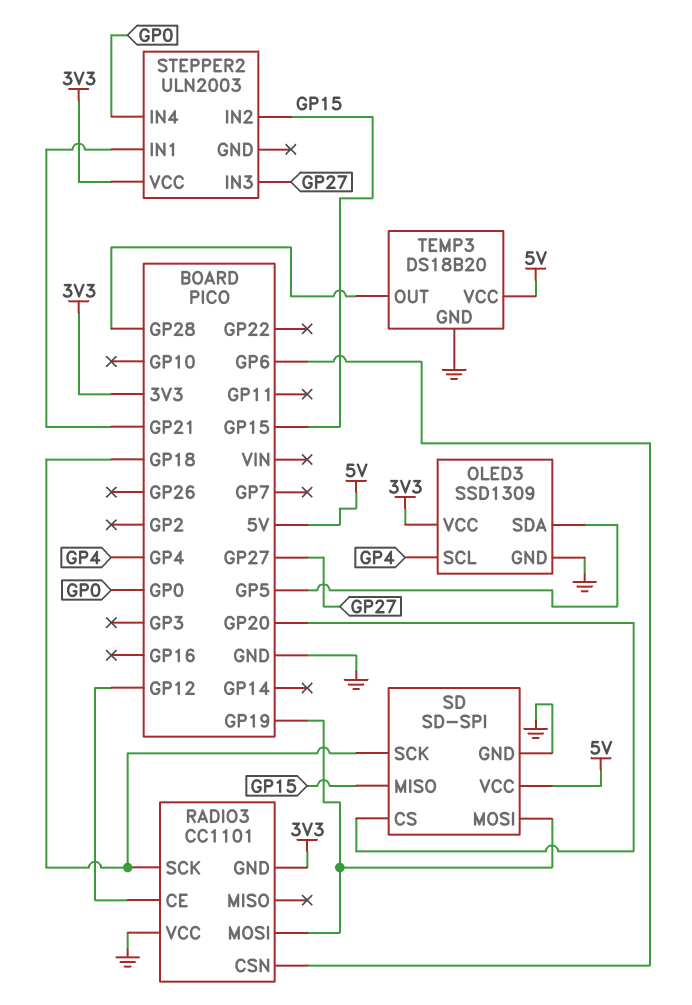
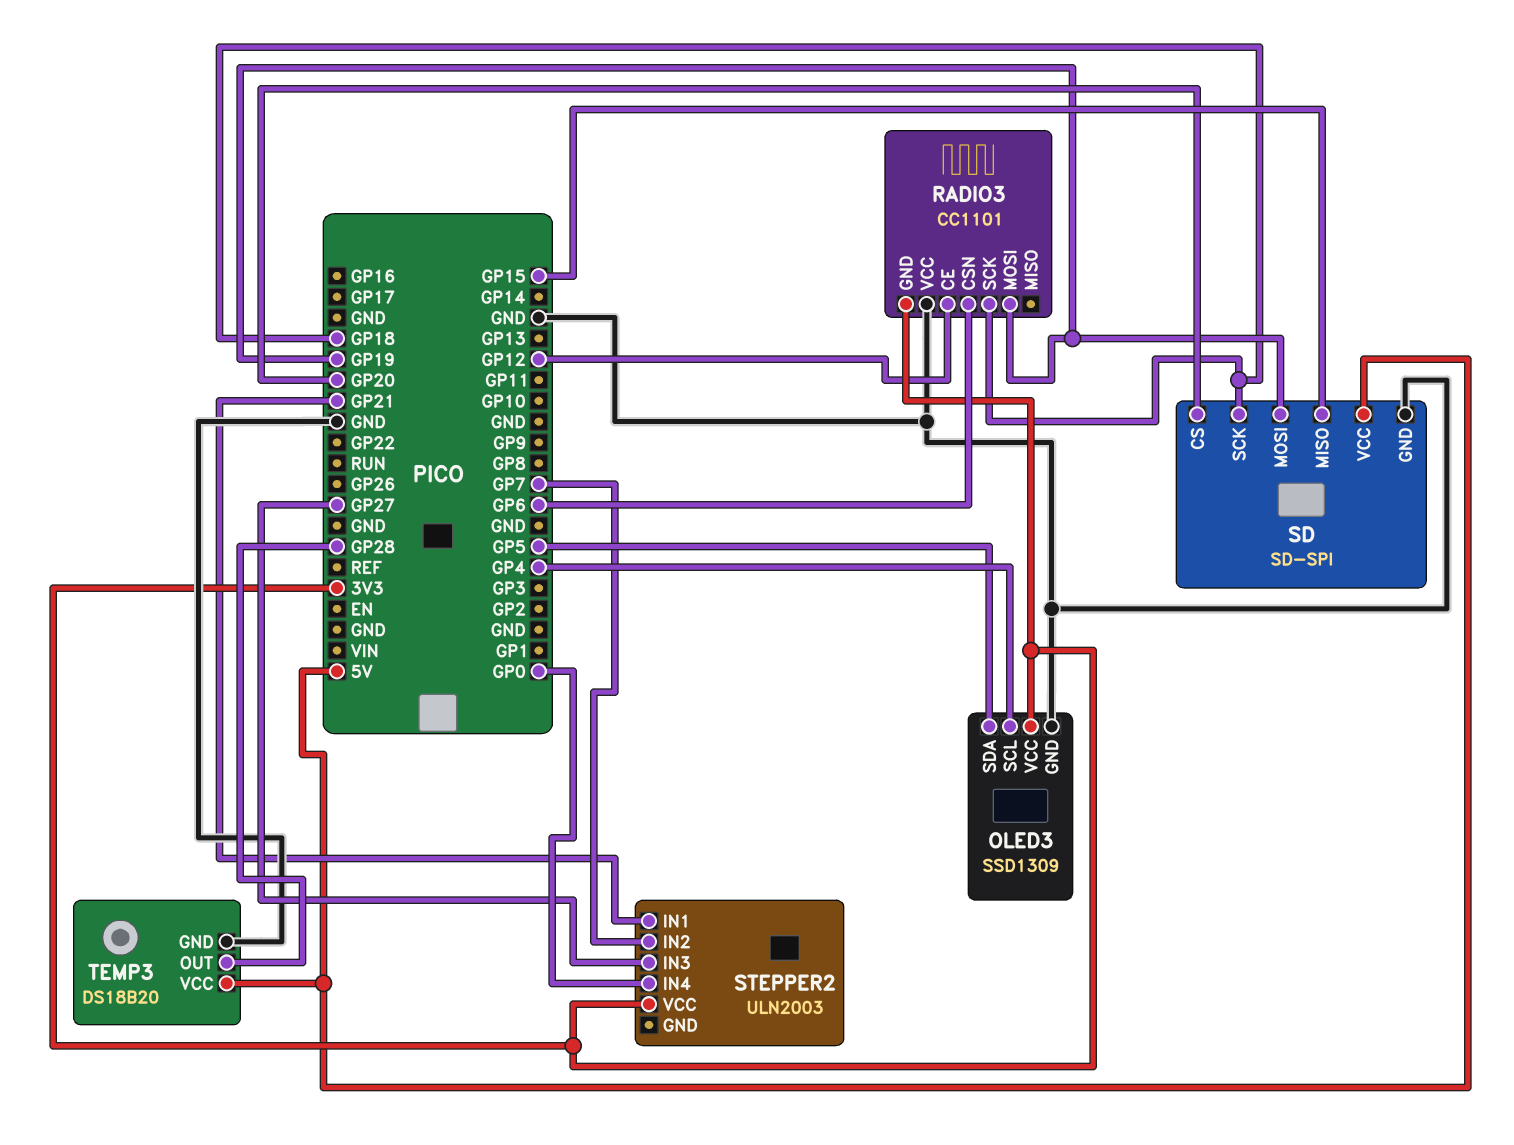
STEPPER2 pin IN2: GP15 -> GP7

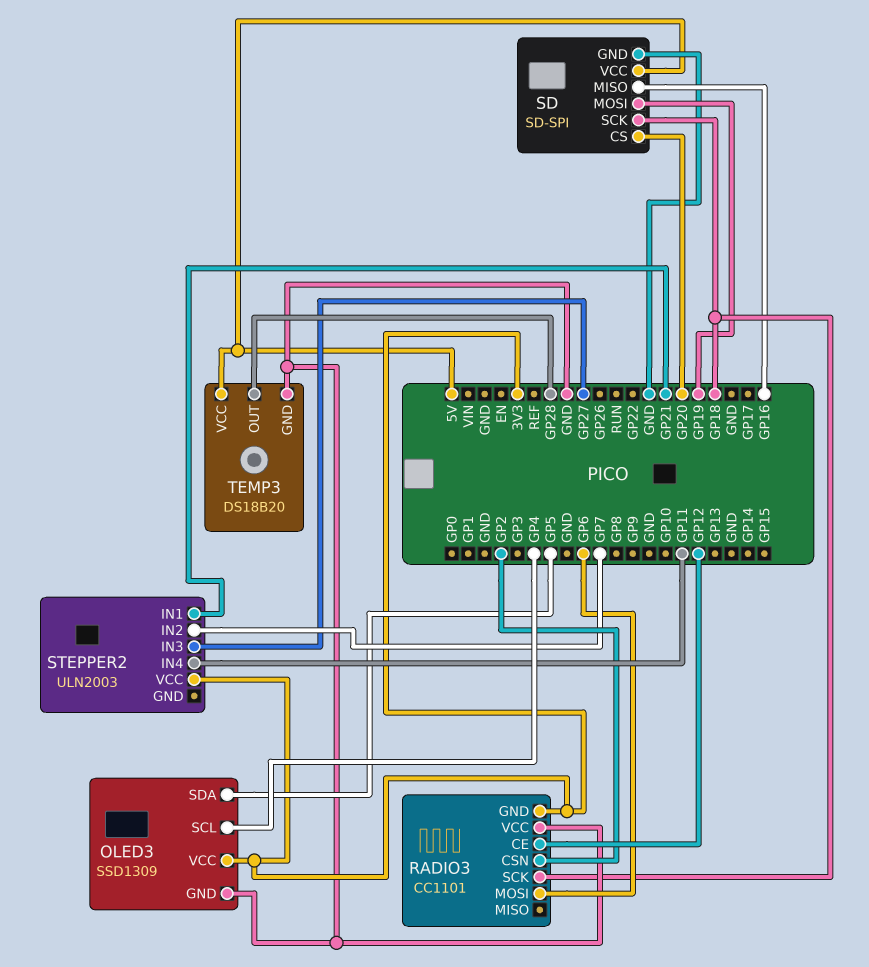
RADIO3 pin CSN: GP6 -> GP2
RADIO3 pin MOSI: GP19 -> GP6
SD pin MISO: GP15 -> GP16
STEPPER2 pin IN4: GP0 -> GP11

